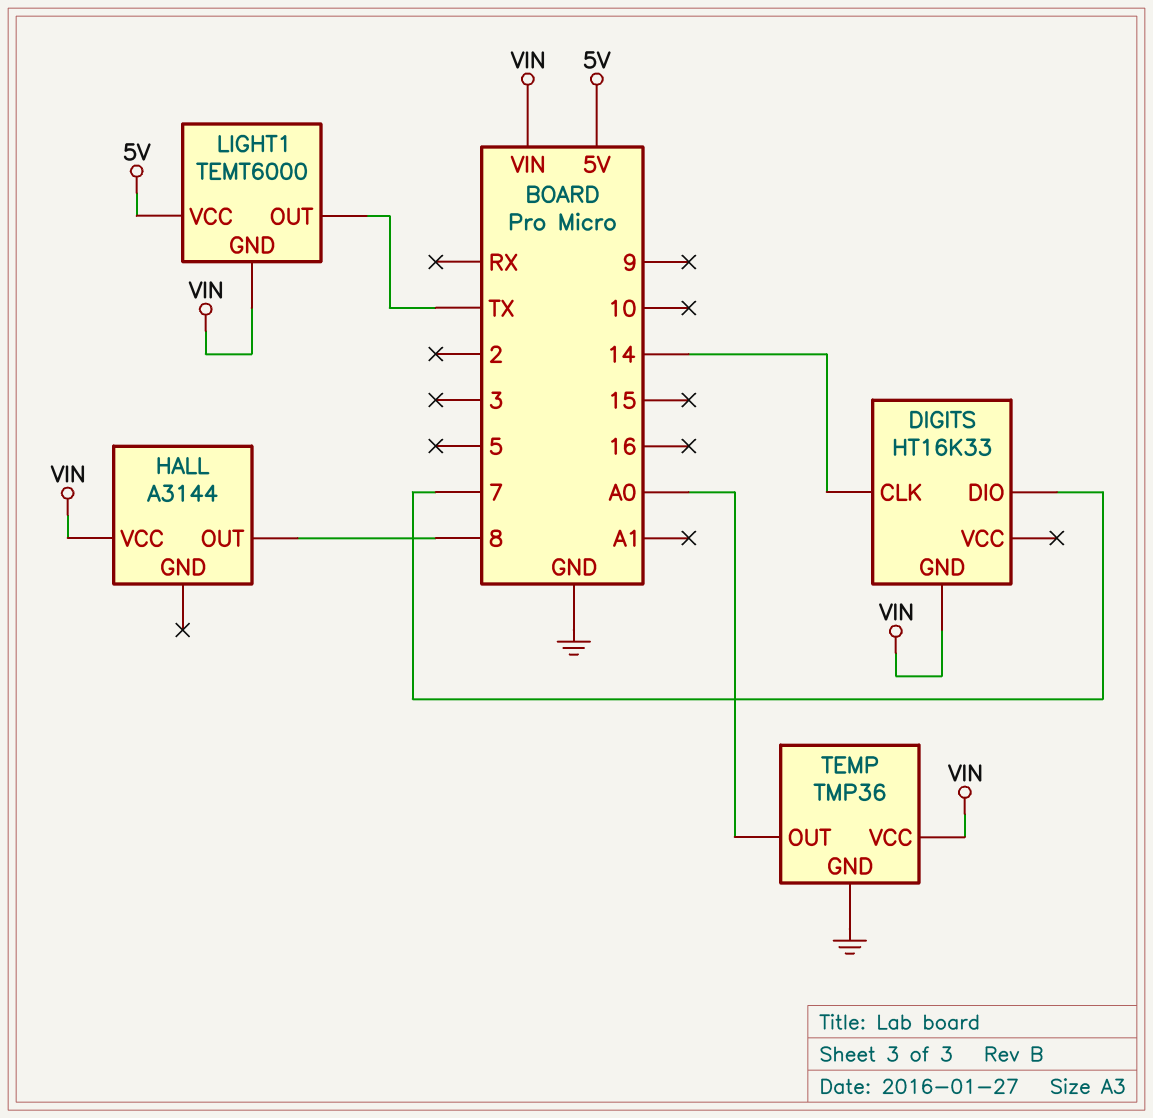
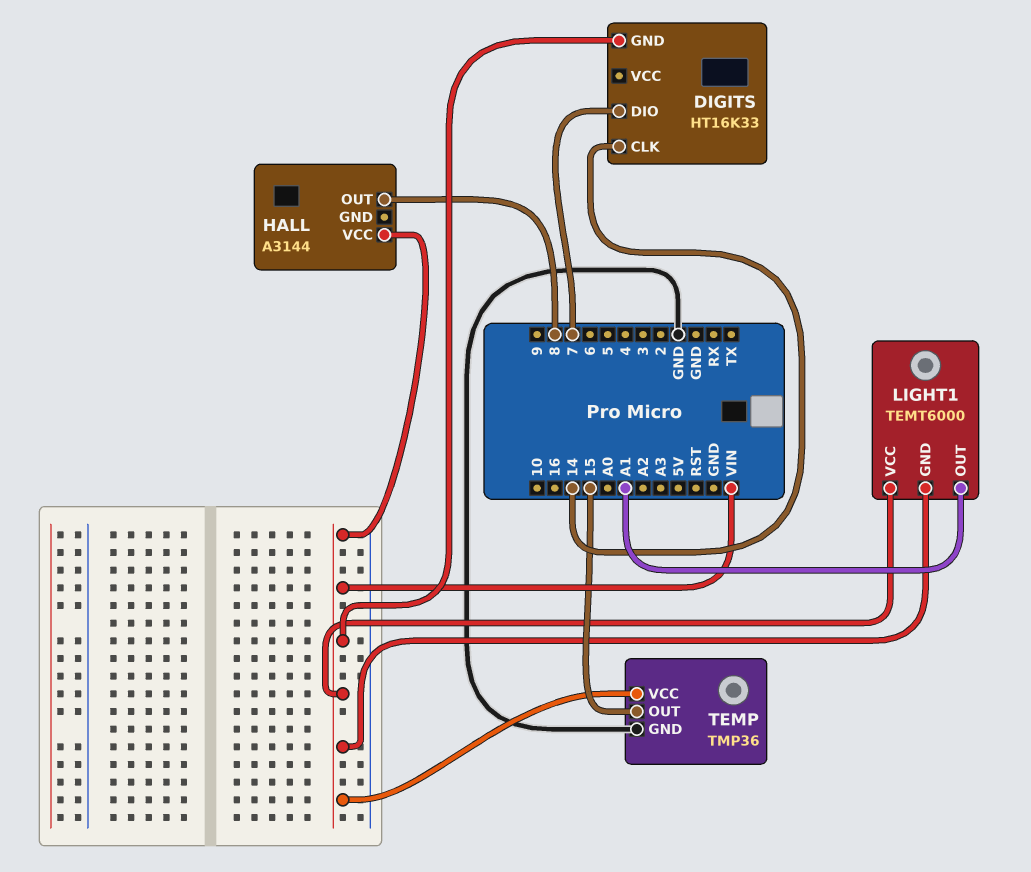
LIGHT1 pin OUT: TX -> A1
LIGHT1 pin VCC: 5V -> VIN
TEMP pin OUT: A0 -> 15

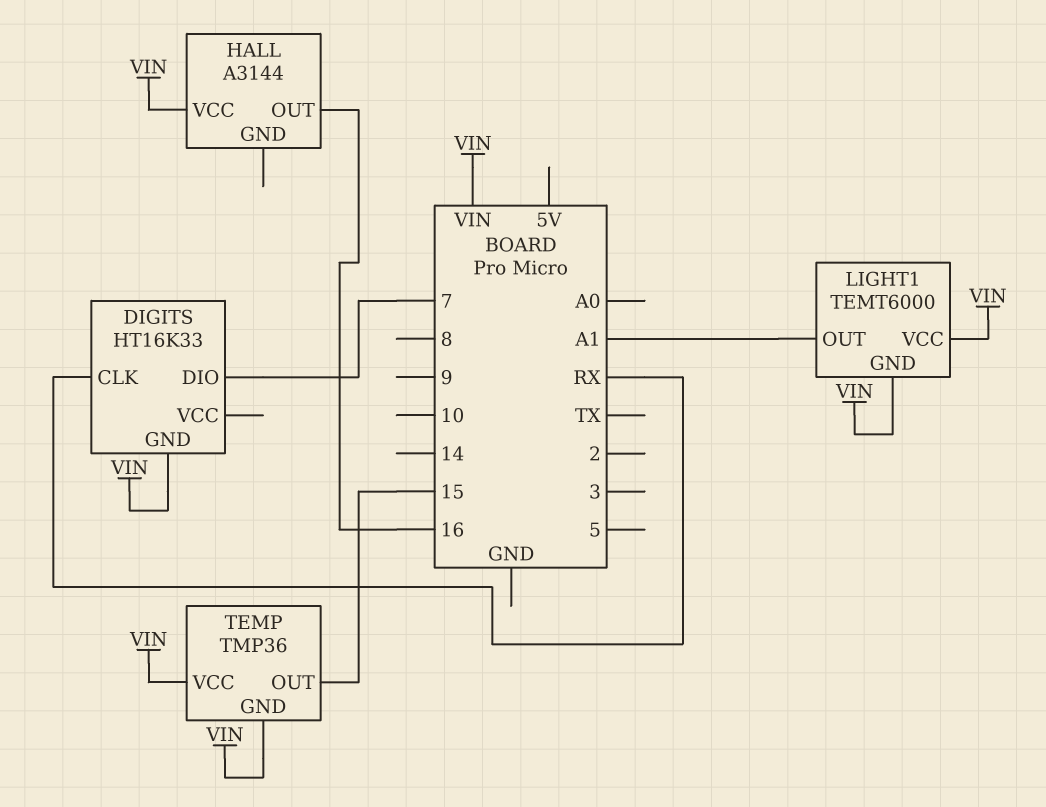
DIGITS pin CLK: 14 -> RX
HALL pin OUT: 8 -> 16
TEMP pin GND: GND -> VIN

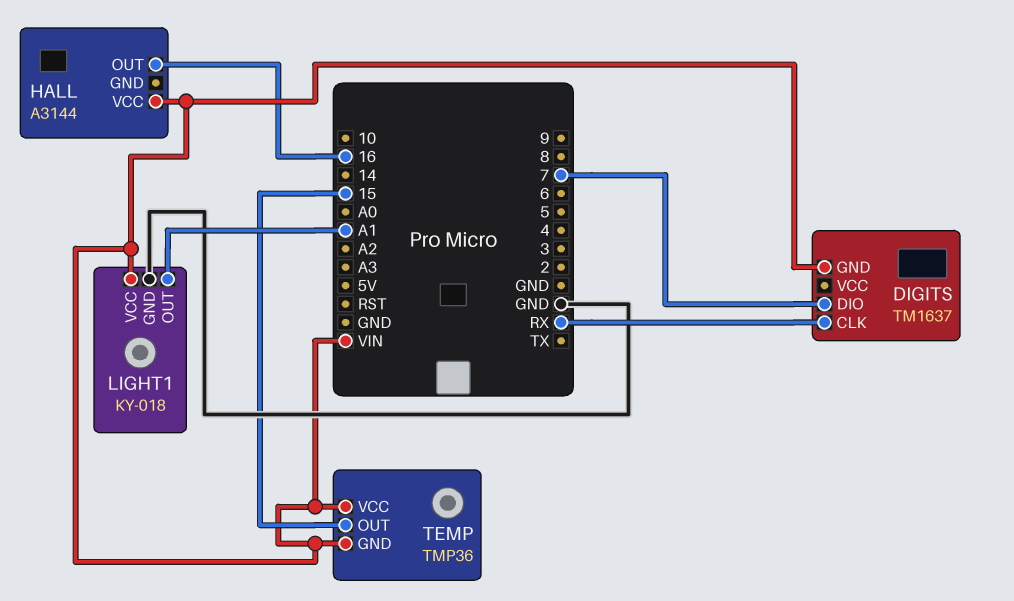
DIGITS: HT16K33 -> TM1637
LIGHT1: TEMT6000 -> KY-018
LIGHT1 pin GND: VIN -> GND

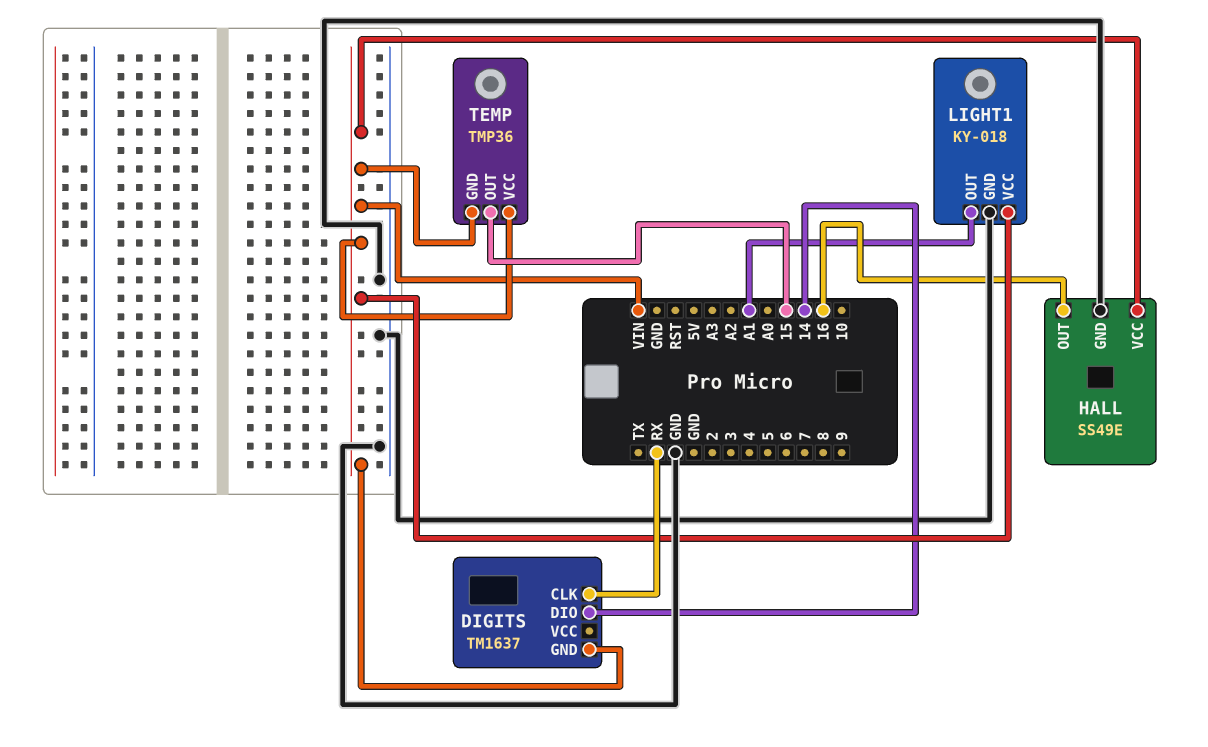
DIGITS pin DIO: 7 -> 14
HALL: A3144 -> SS49E
HALL pin GND: none -> GND

